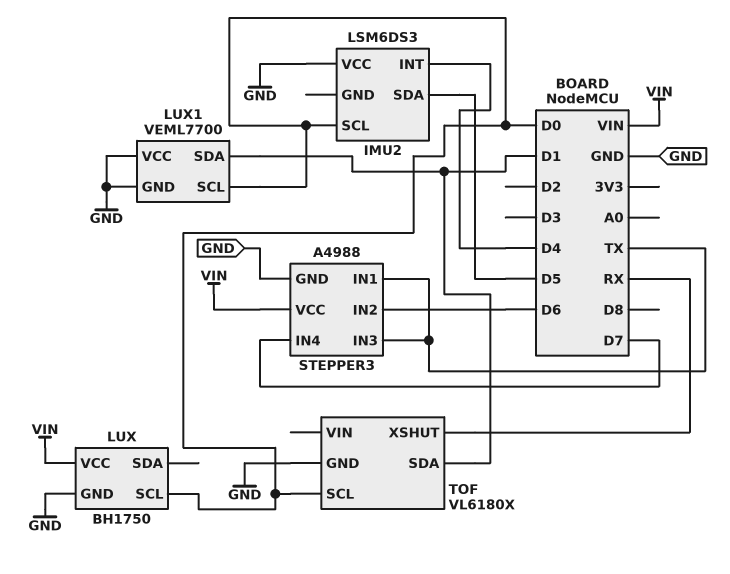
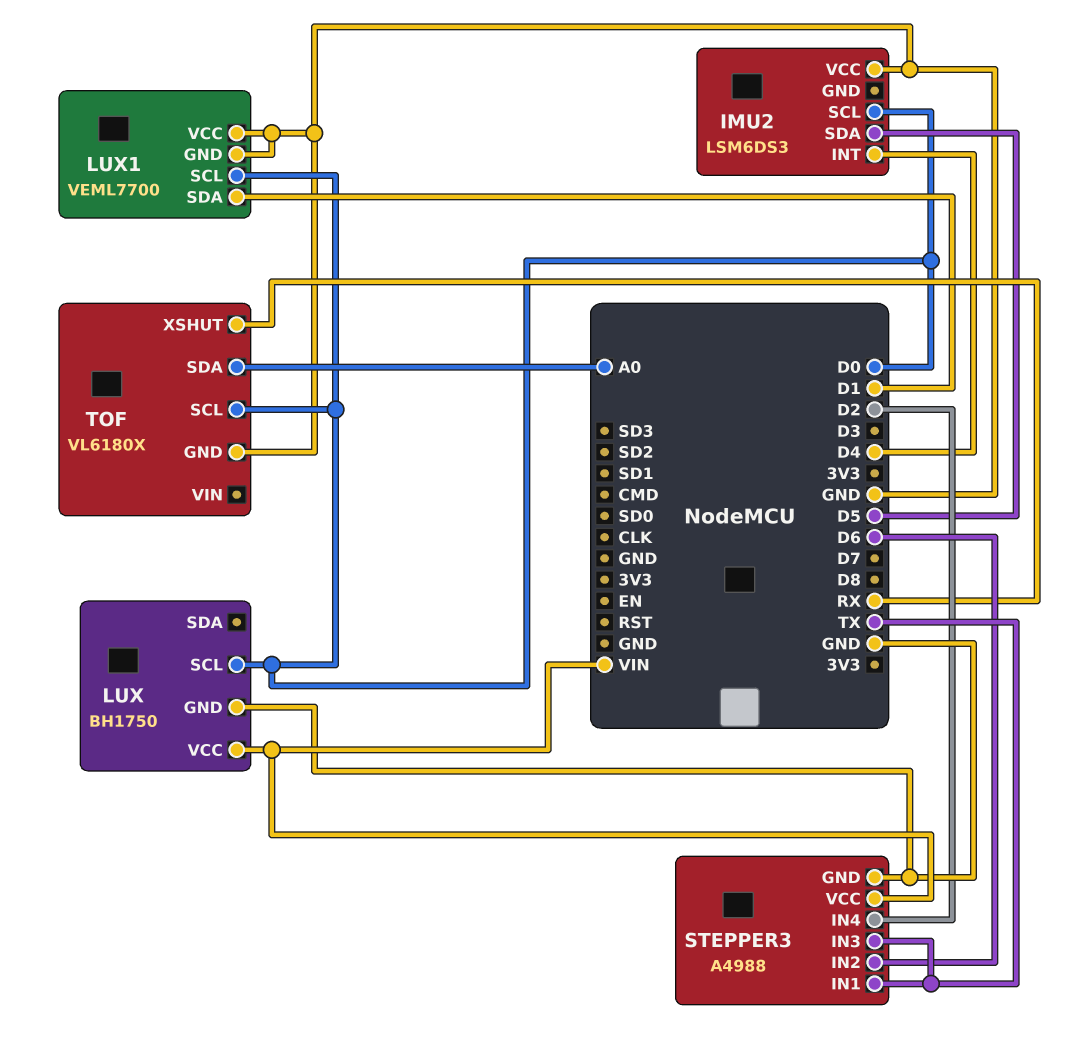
STEPPER3 pin IN4: D7 -> D2
TOF pin SDA: D1 -> A0

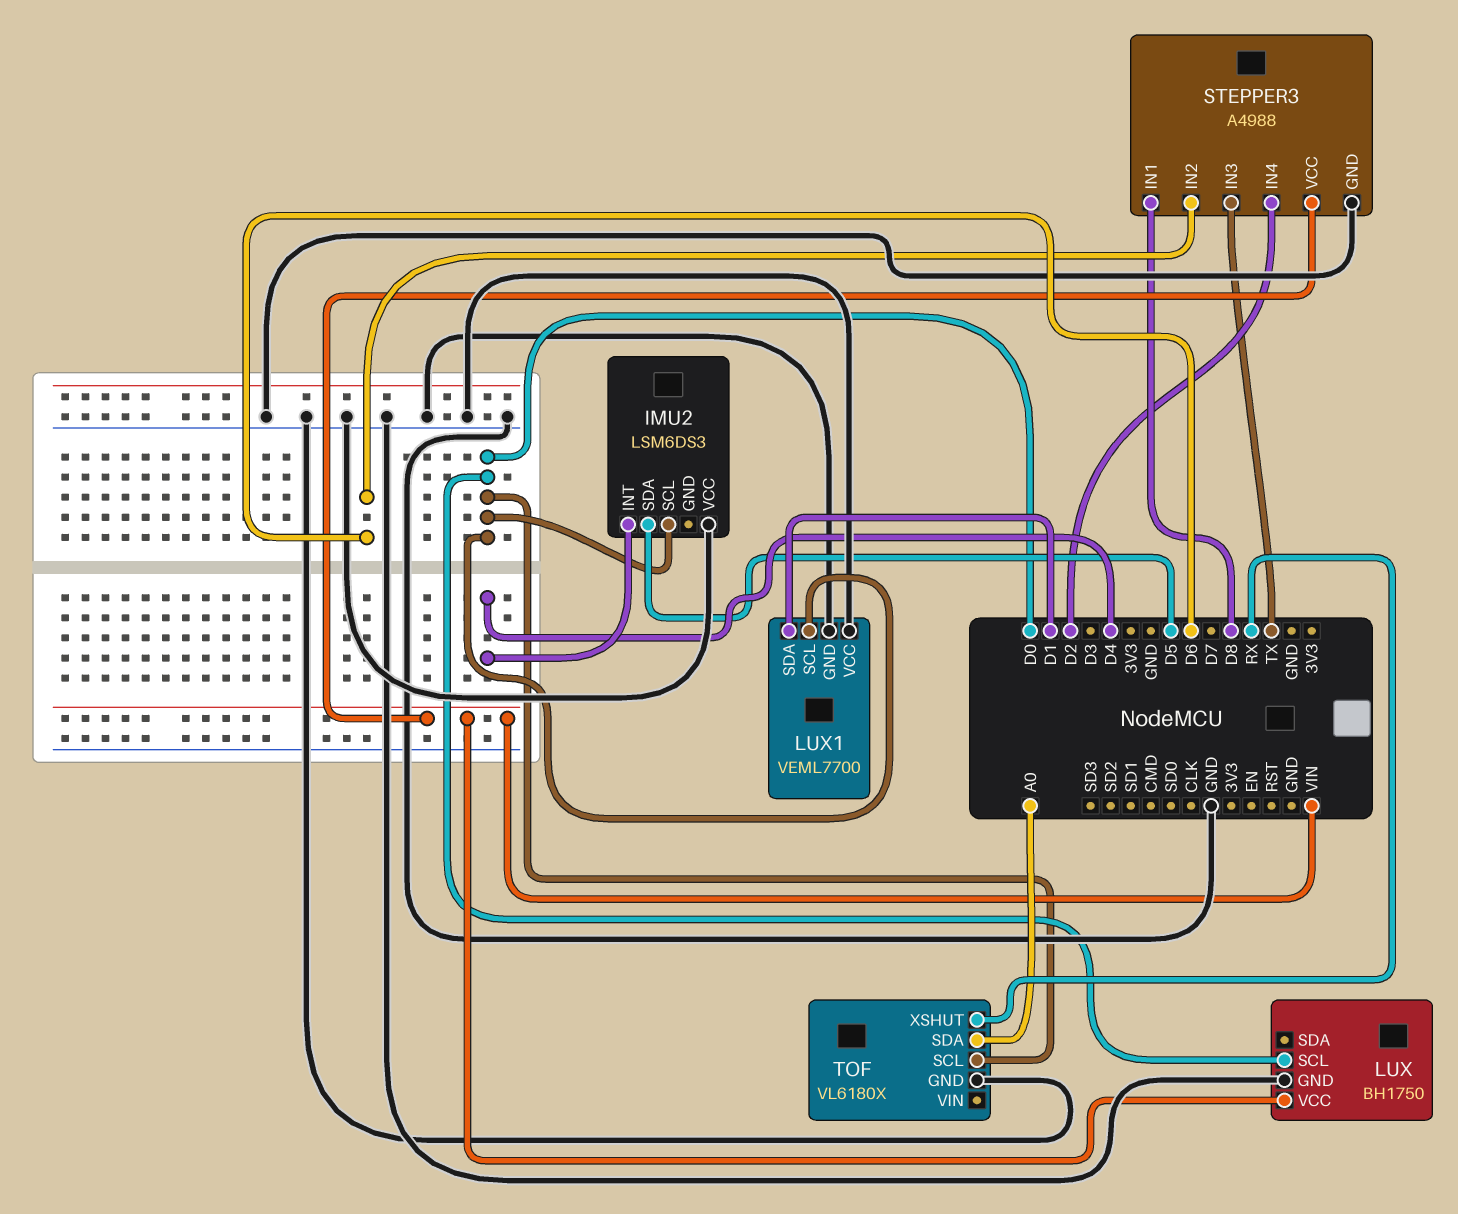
STEPPER3 pin IN1: TX -> D8

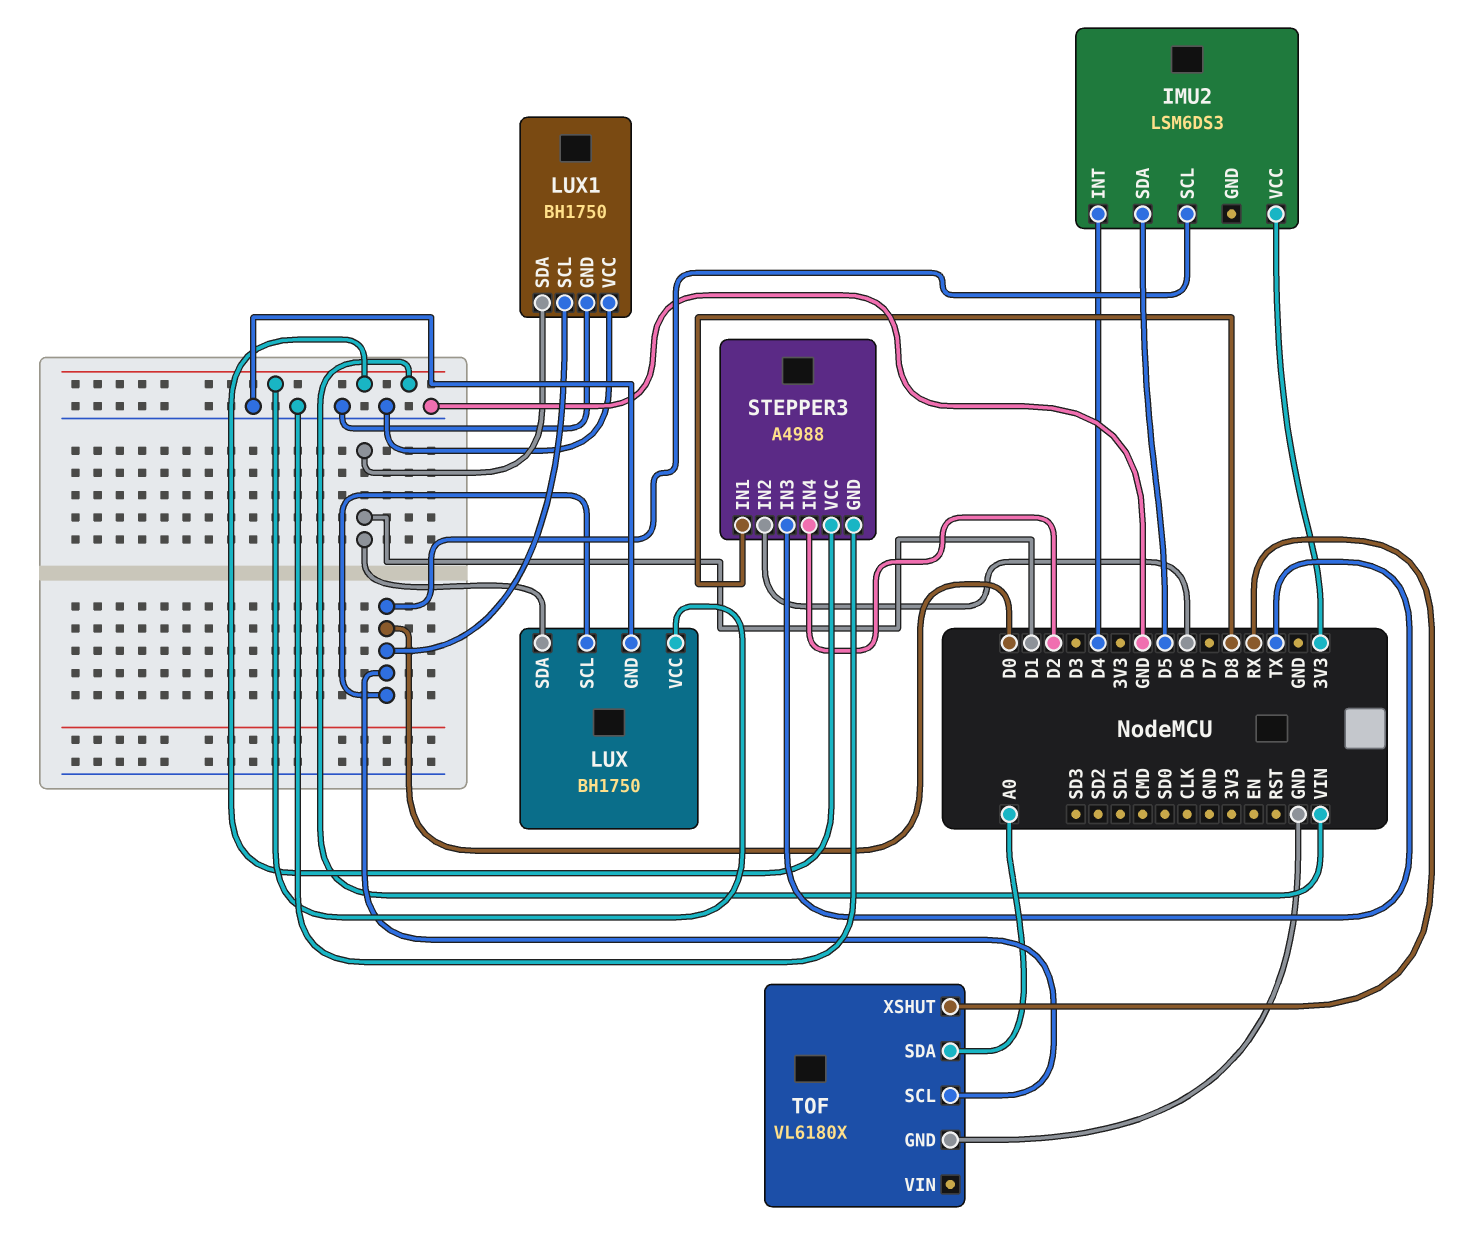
IMU2 pin VCC: GND -> 3V3
LUX pin SDA: none -> D1
LUX1: VEML7700 -> BH1750

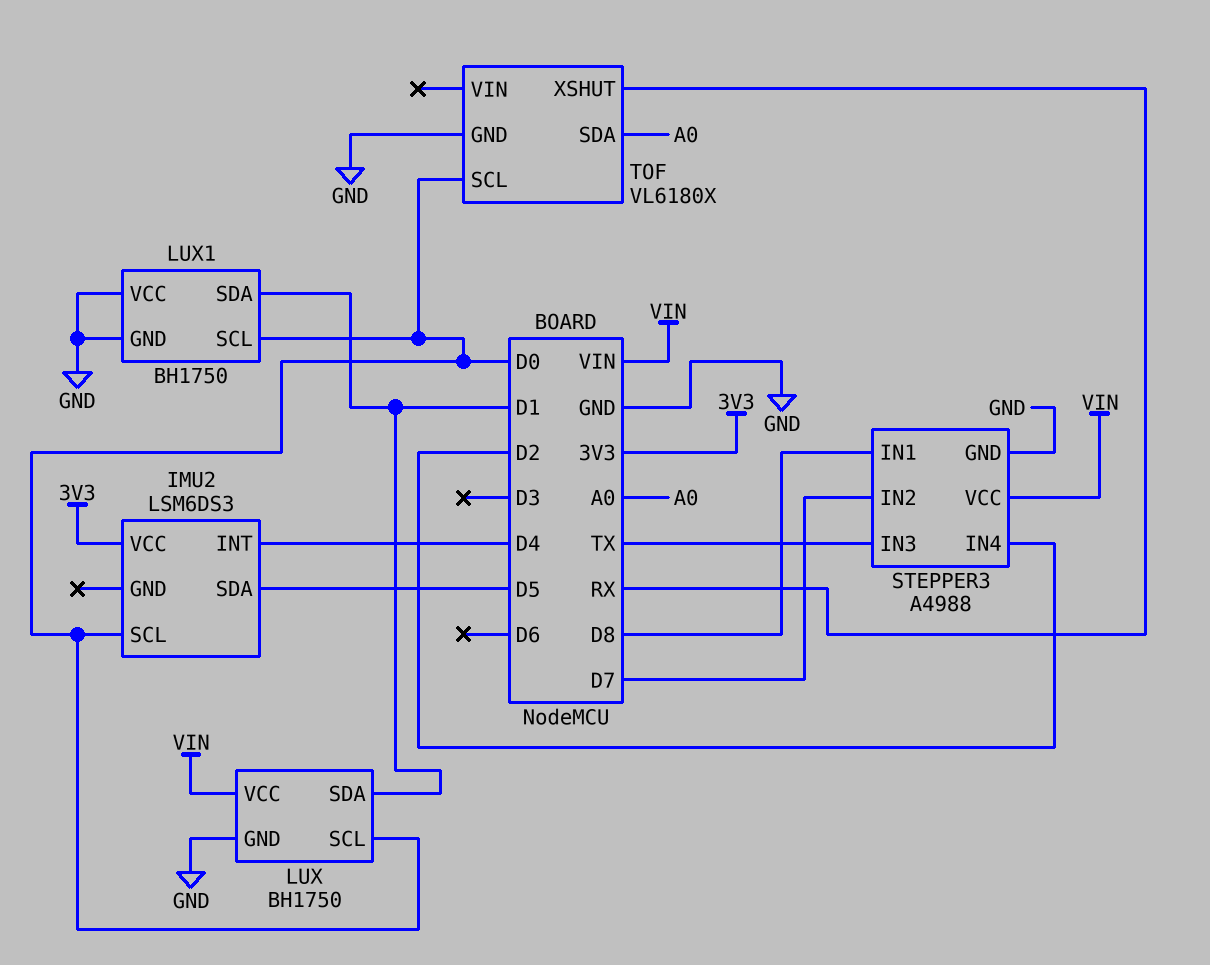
STEPPER3 pin IN2: D6 -> D7

